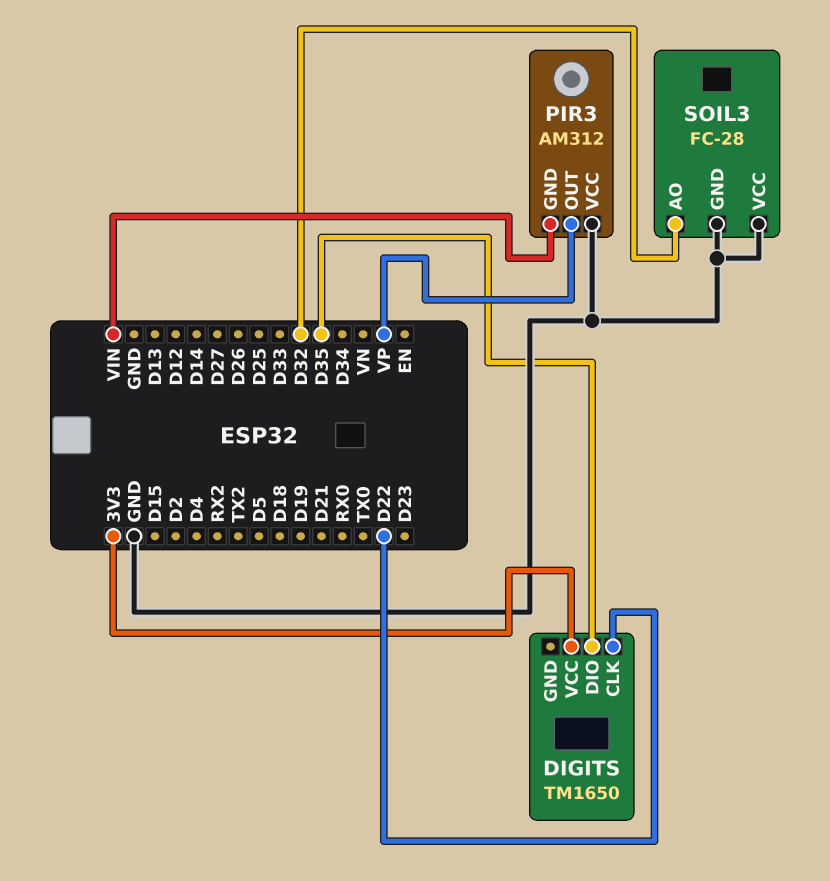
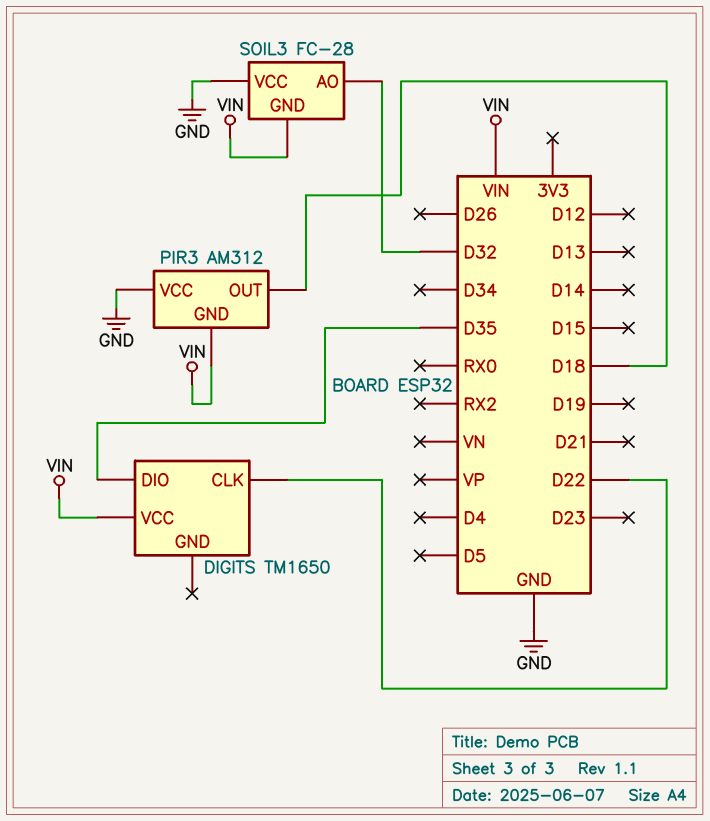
DIGITS pin VCC: 3V3 -> VIN
PIR3 pin OUT: VP -> D18
SOIL3 pin GND: GND -> VIN

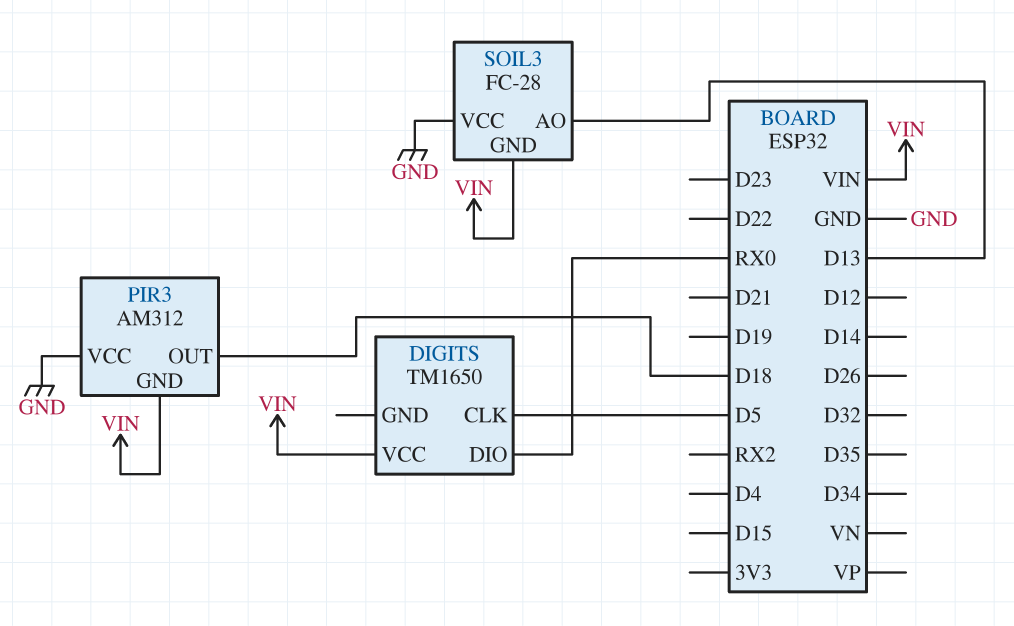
DIGITS pin CLK: D22 -> D5
DIGITS pin DIO: D35 -> RX0
SOIL3 pin AO: D32 -> D13

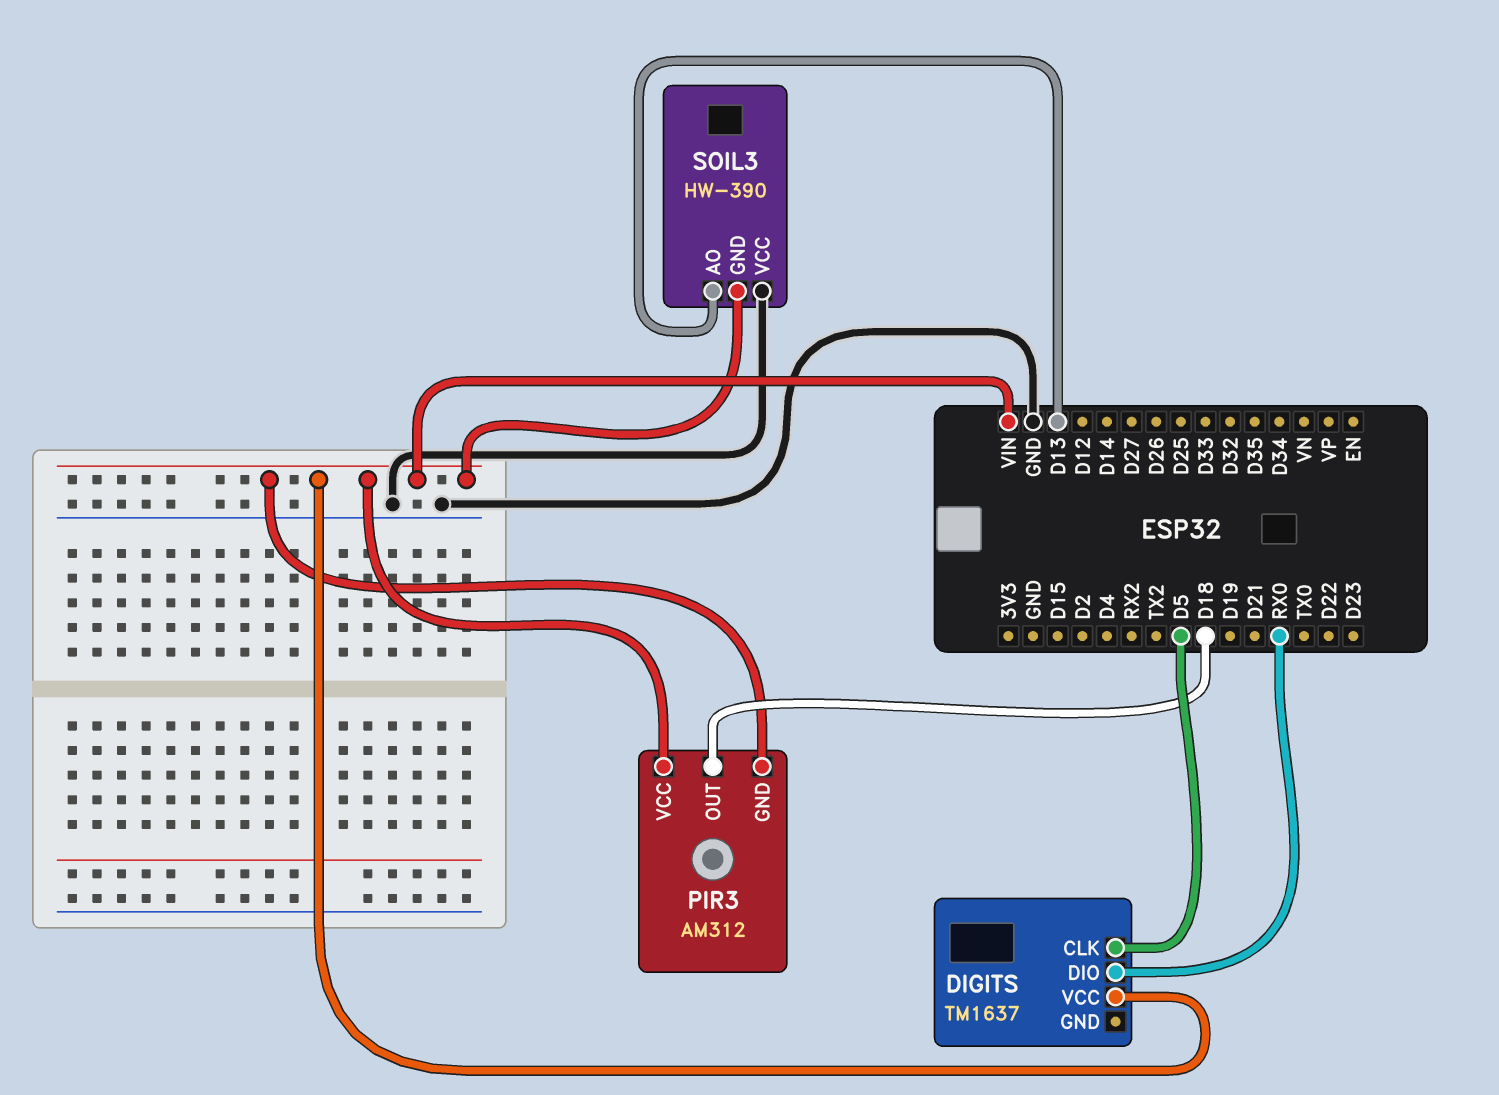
DIGITS: TM1650 -> TM1637
PIR3 pin VCC: GND -> VIN
SOIL3: FC-28 -> HW-390

